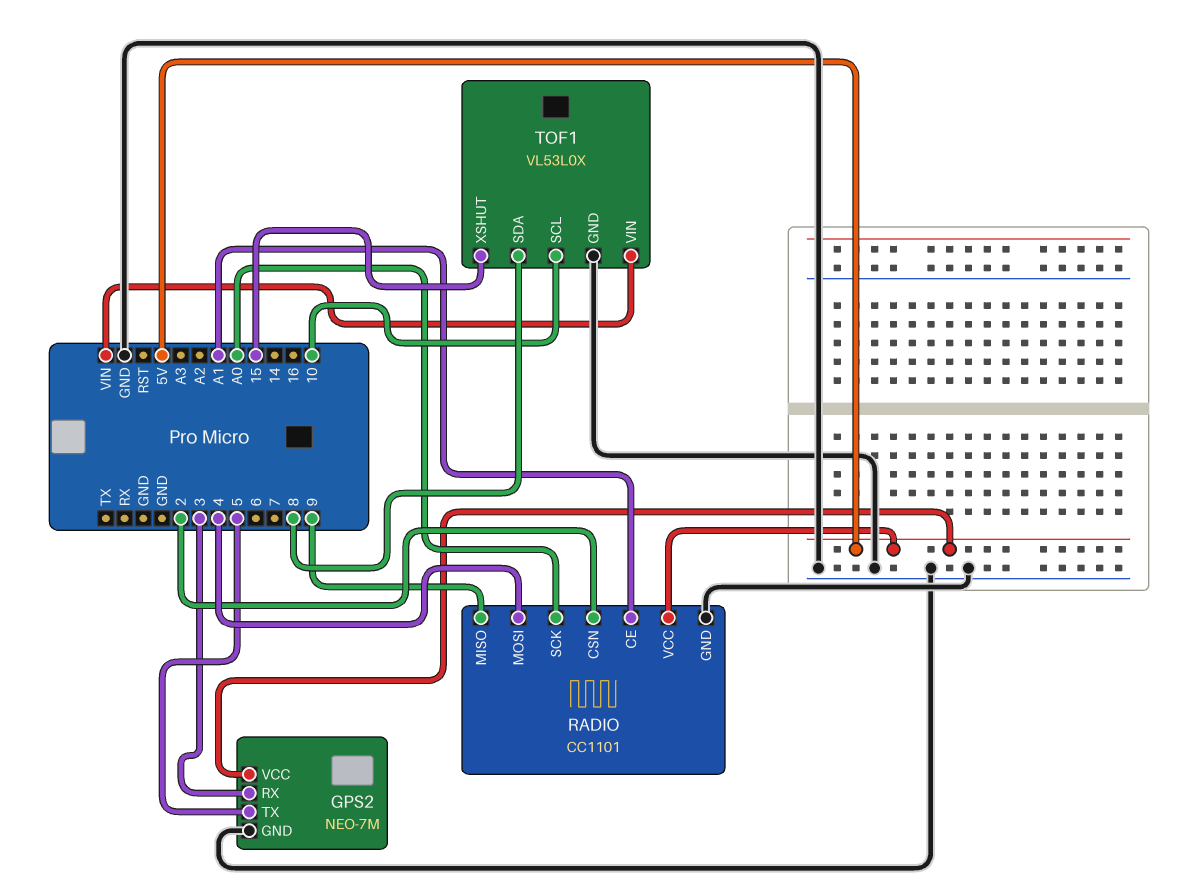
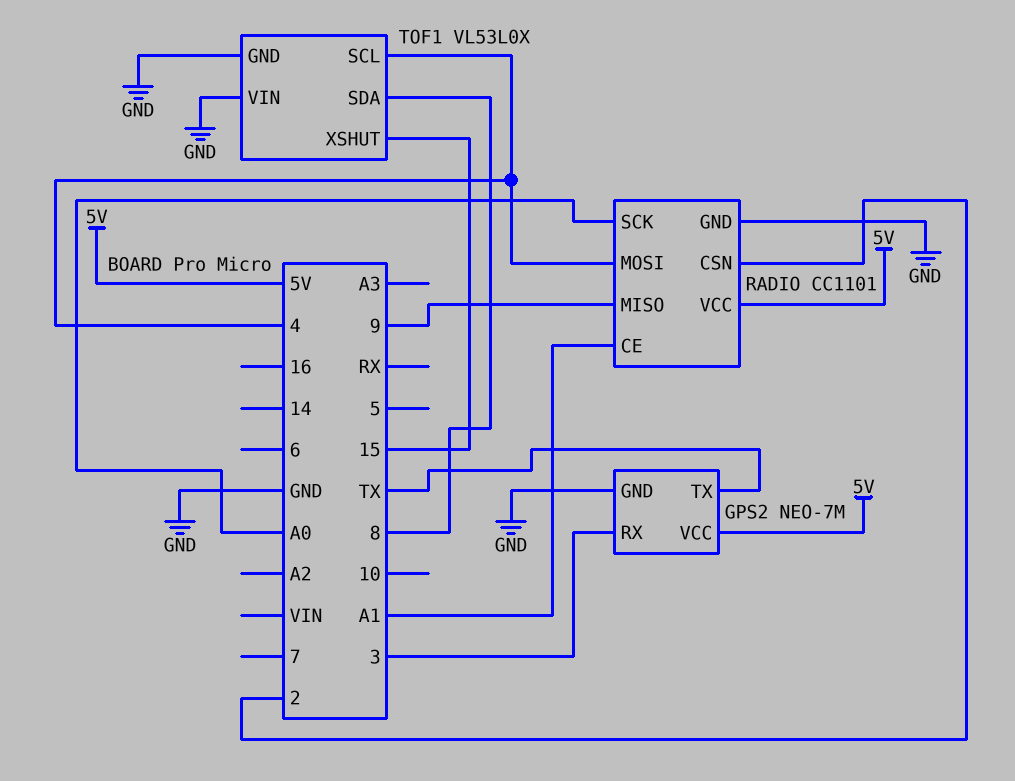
GPS2 pin TX: 5 -> TX
TOF1 pin SCL: 10 -> 4
TOF1 pin VIN: VIN -> GND

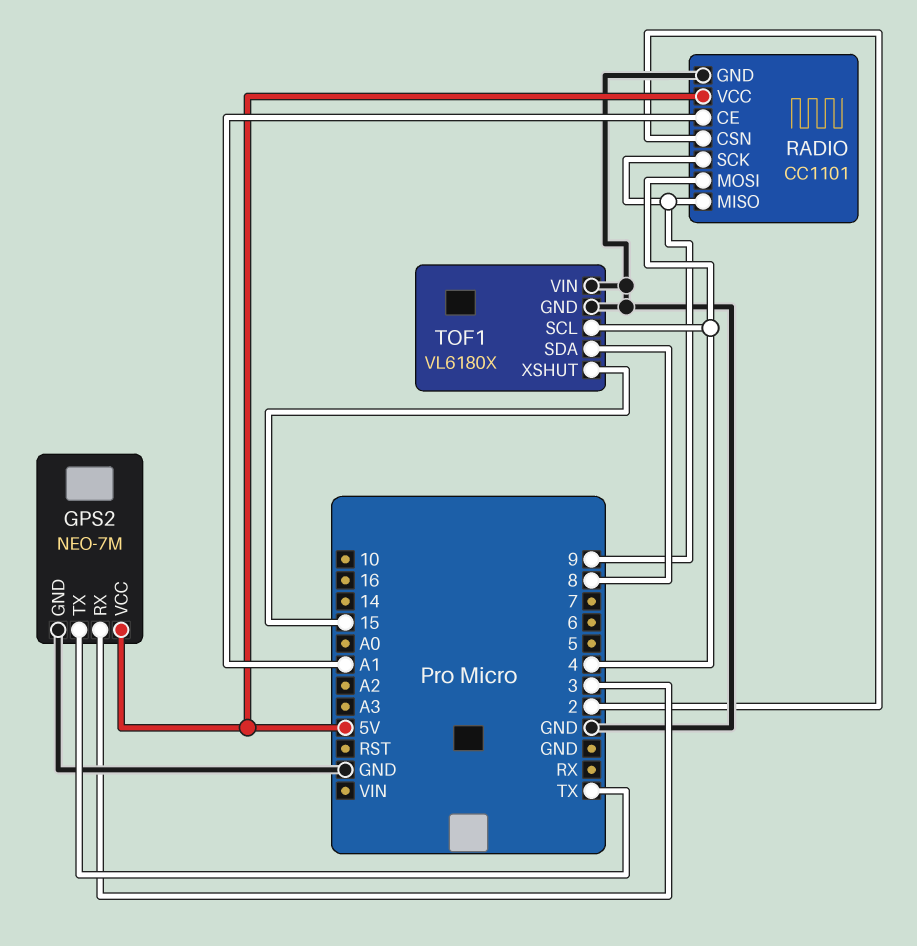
RADIO pin SCK: A0 -> 9
TOF1: VL53L0X -> VL6180X

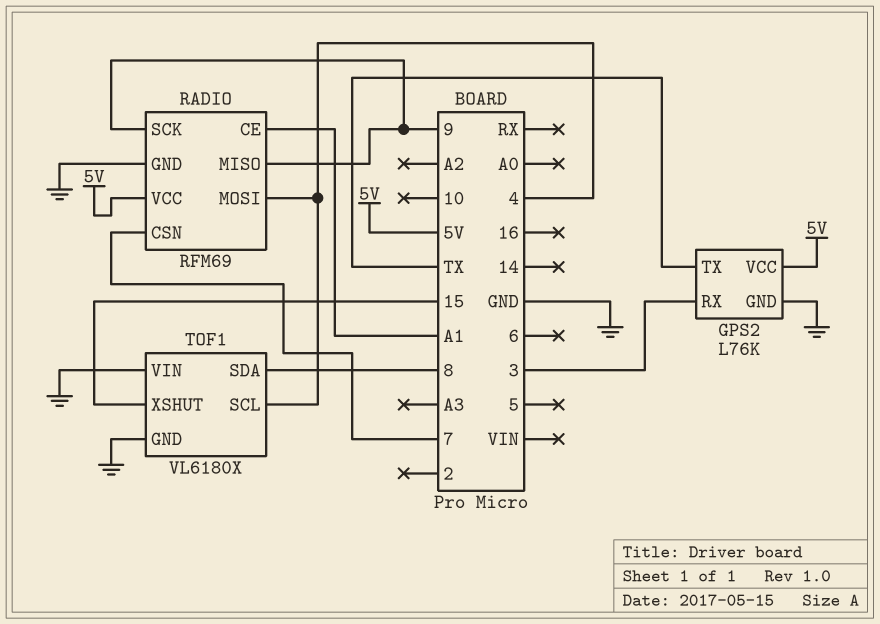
GPS2: NEO-7M -> L76K
RADIO: CC1101 -> RFM69
RADIO pin CSN: 2 -> 7

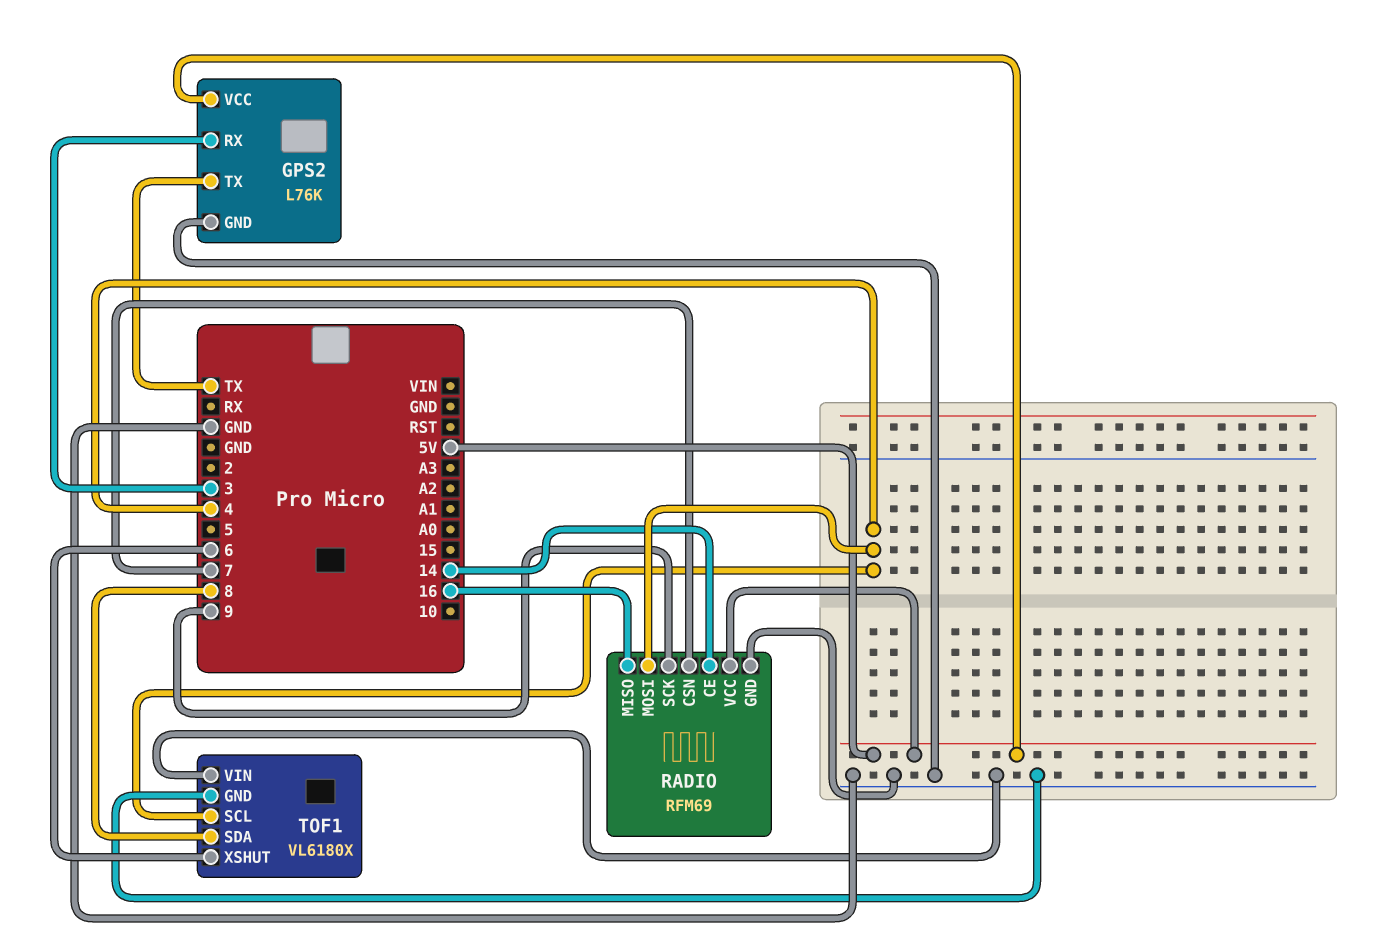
RADIO pin CE: A1 -> 14
RADIO pin MISO: 9 -> 16
TOF1 pin XSHUT: 15 -> 6

